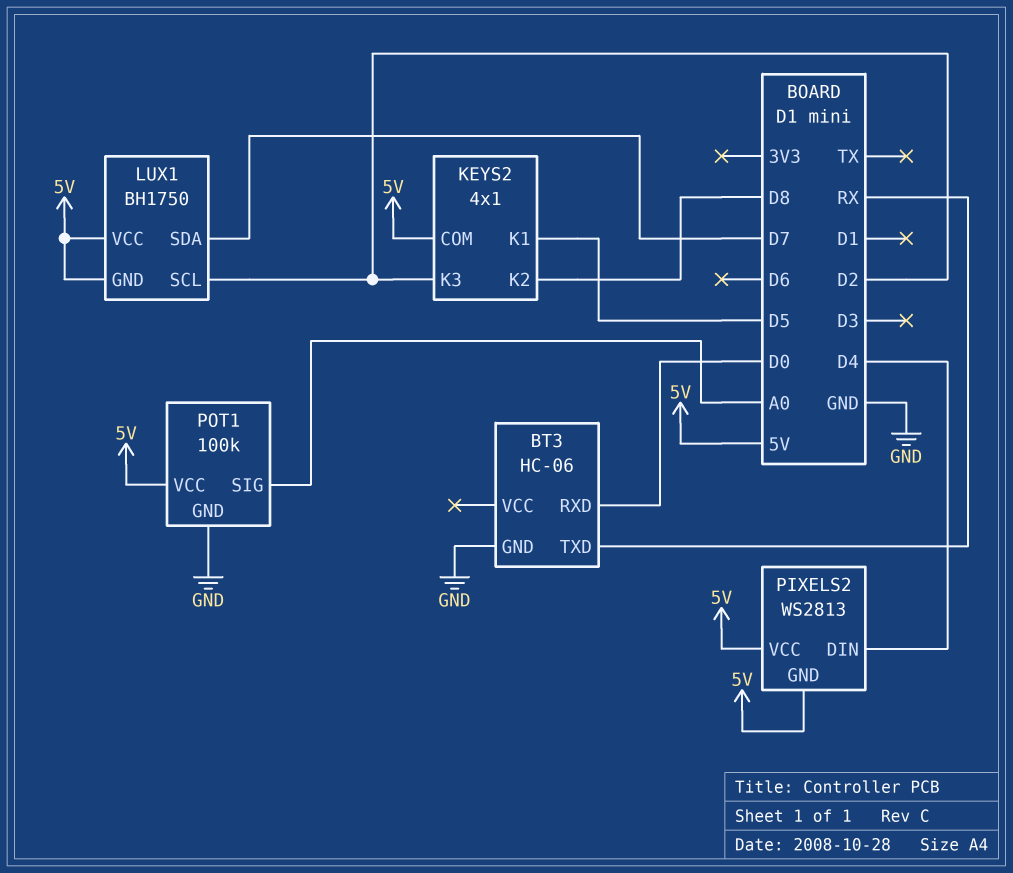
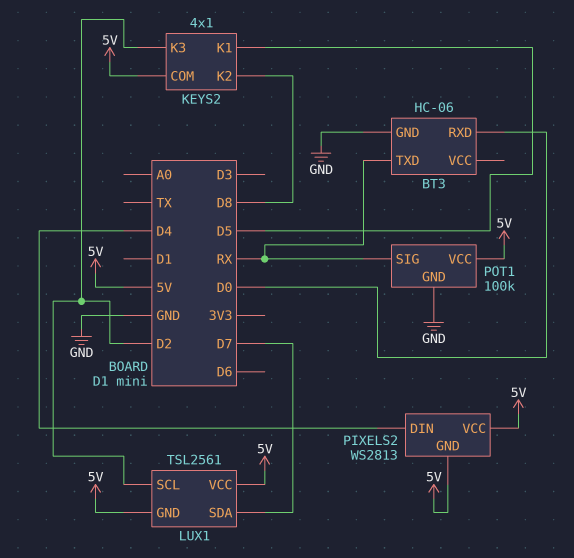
LUX1: BH1750 -> TSL2561
POT1 pin SIG: A0 -> RX

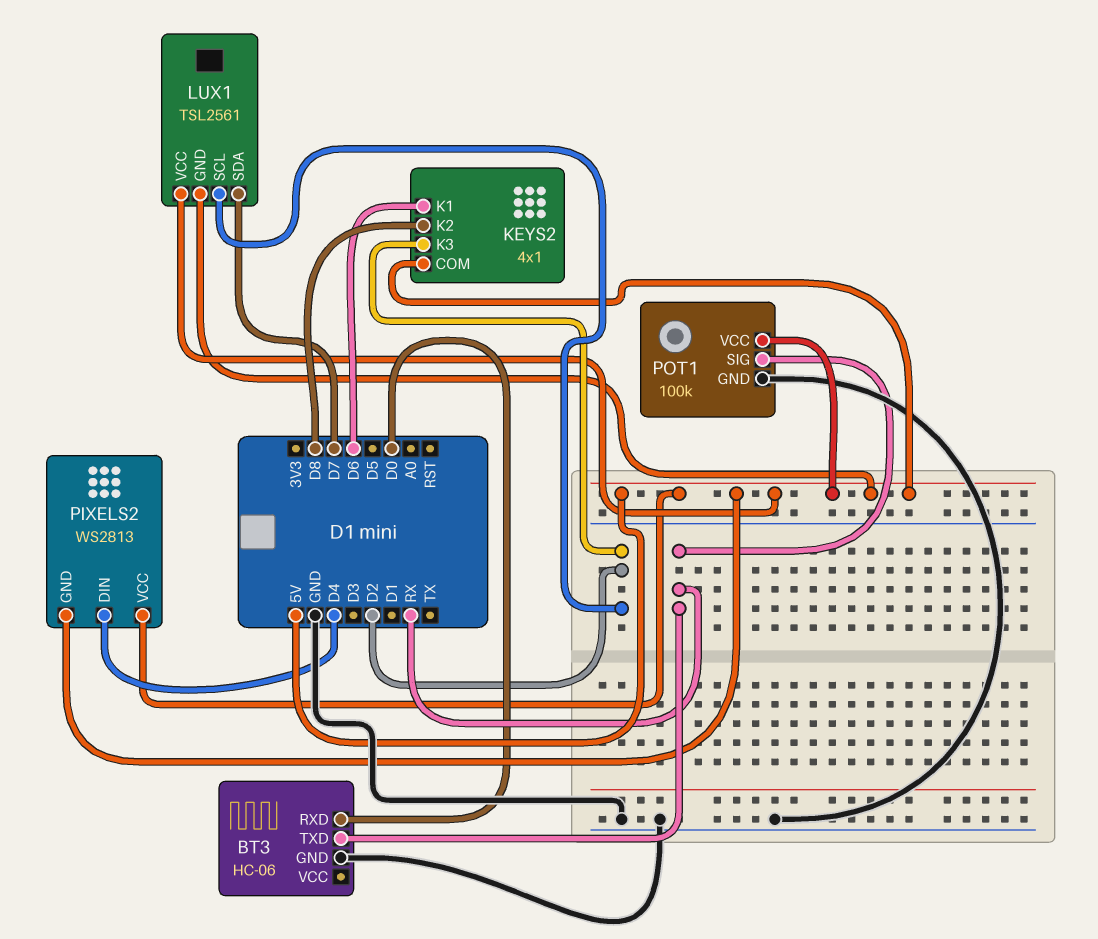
KEYS2 pin K1: D5 -> D6

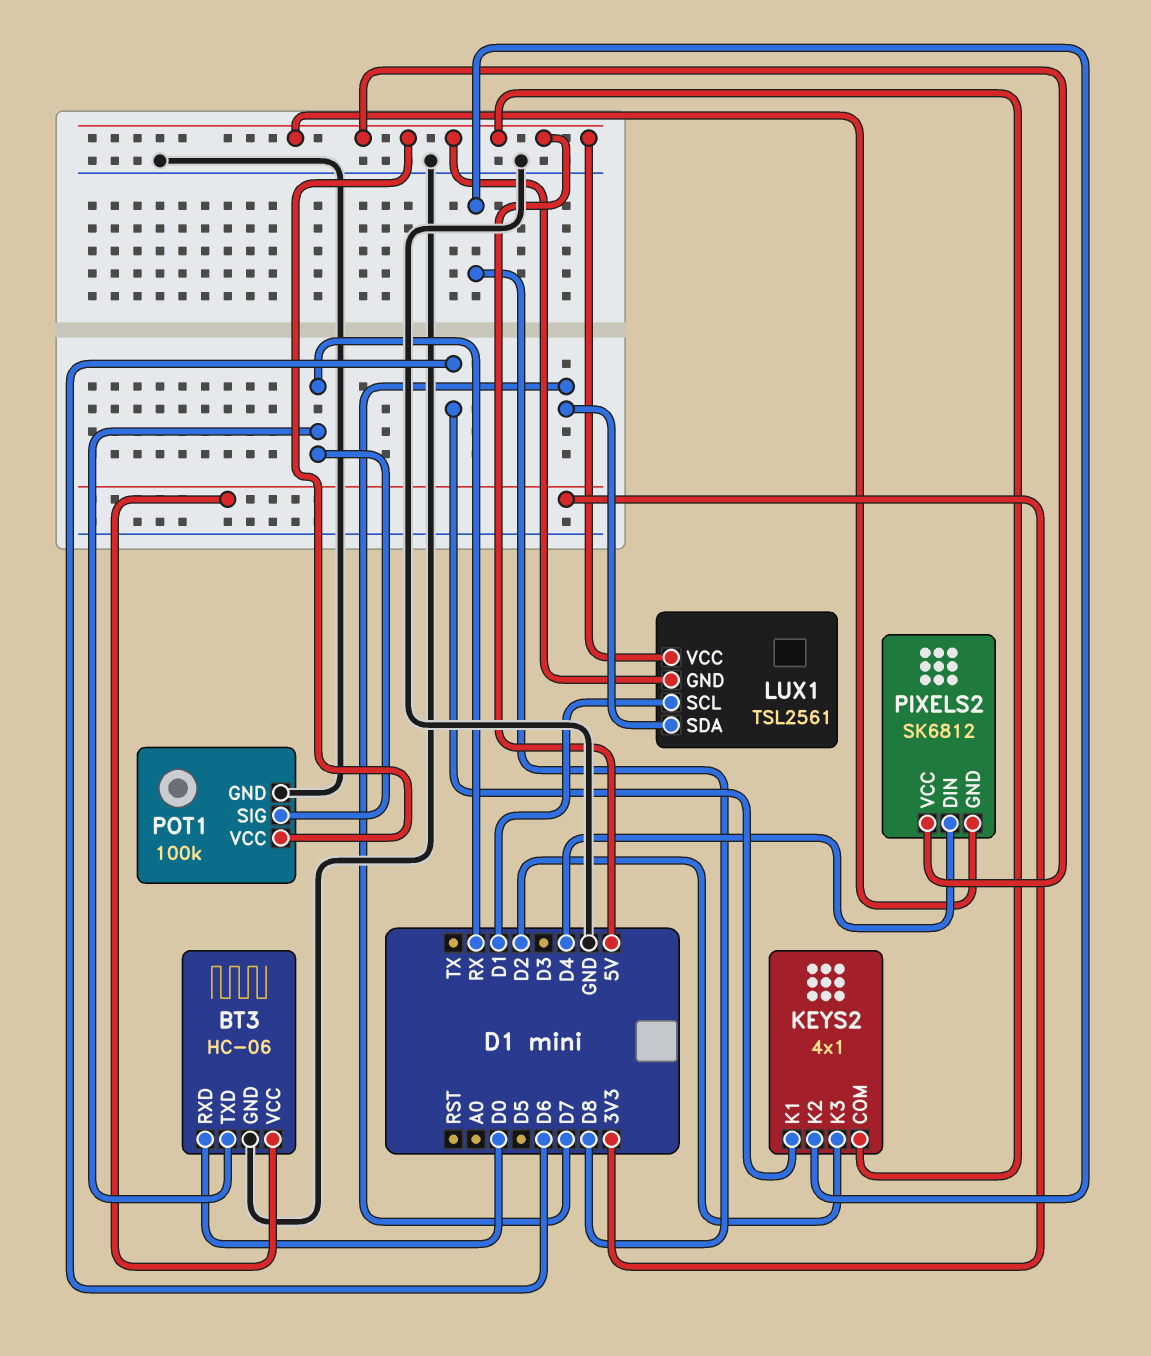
BT3 pin VCC: none -> 3V3
LUX1 pin SCL: D2 -> D1
PIXELS2: WS2813 -> SK6812

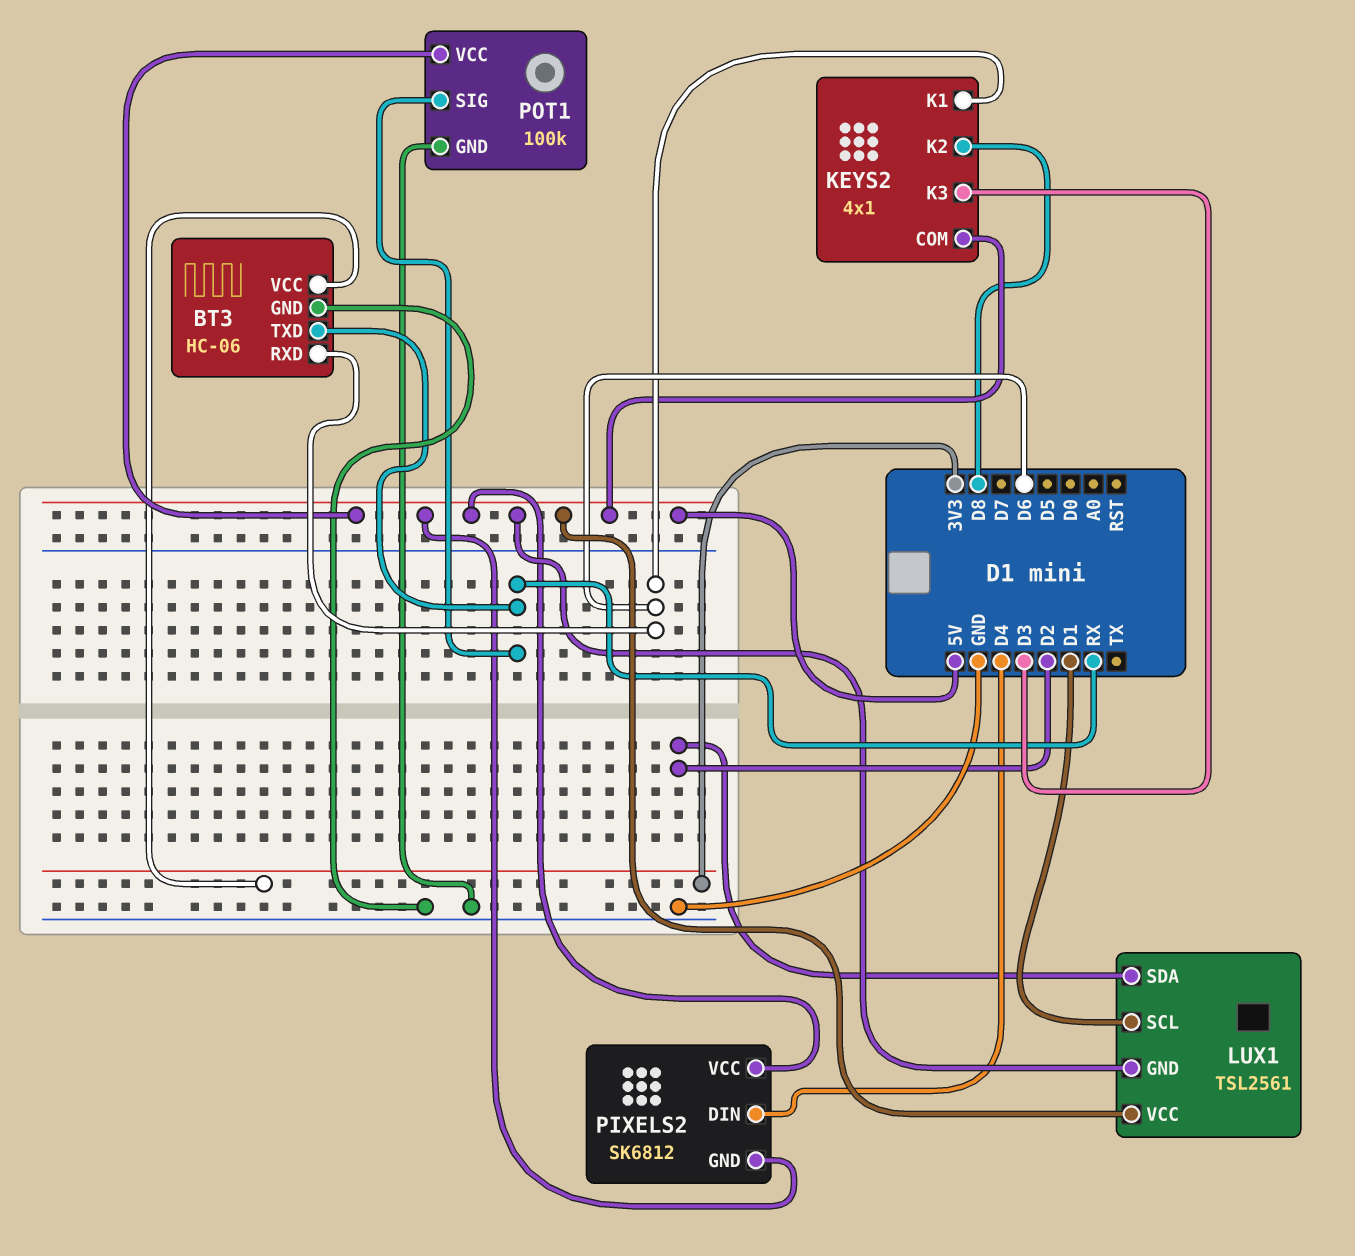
BT3 pin RXD: D0 -> D6
KEYS2 pin K3: D2 -> D3
LUX1 pin SDA: D7 -> D2

